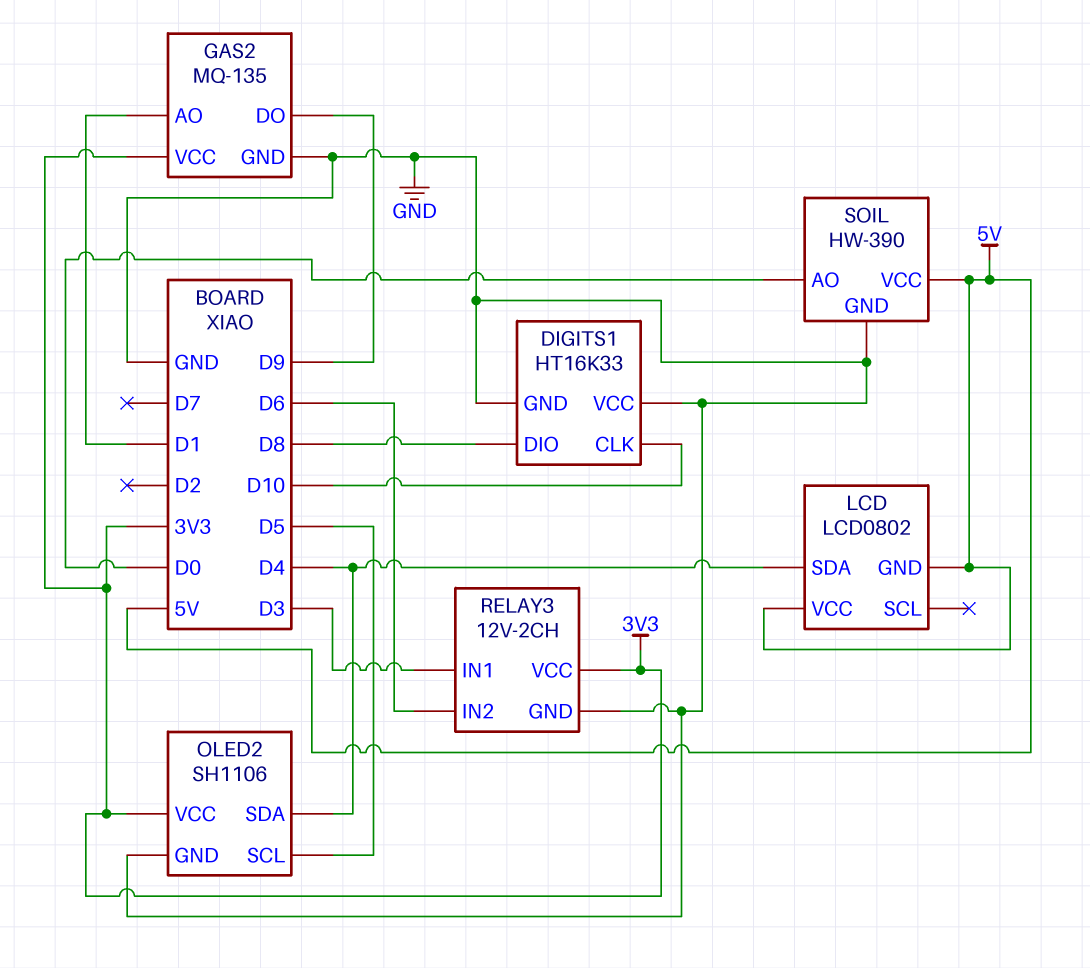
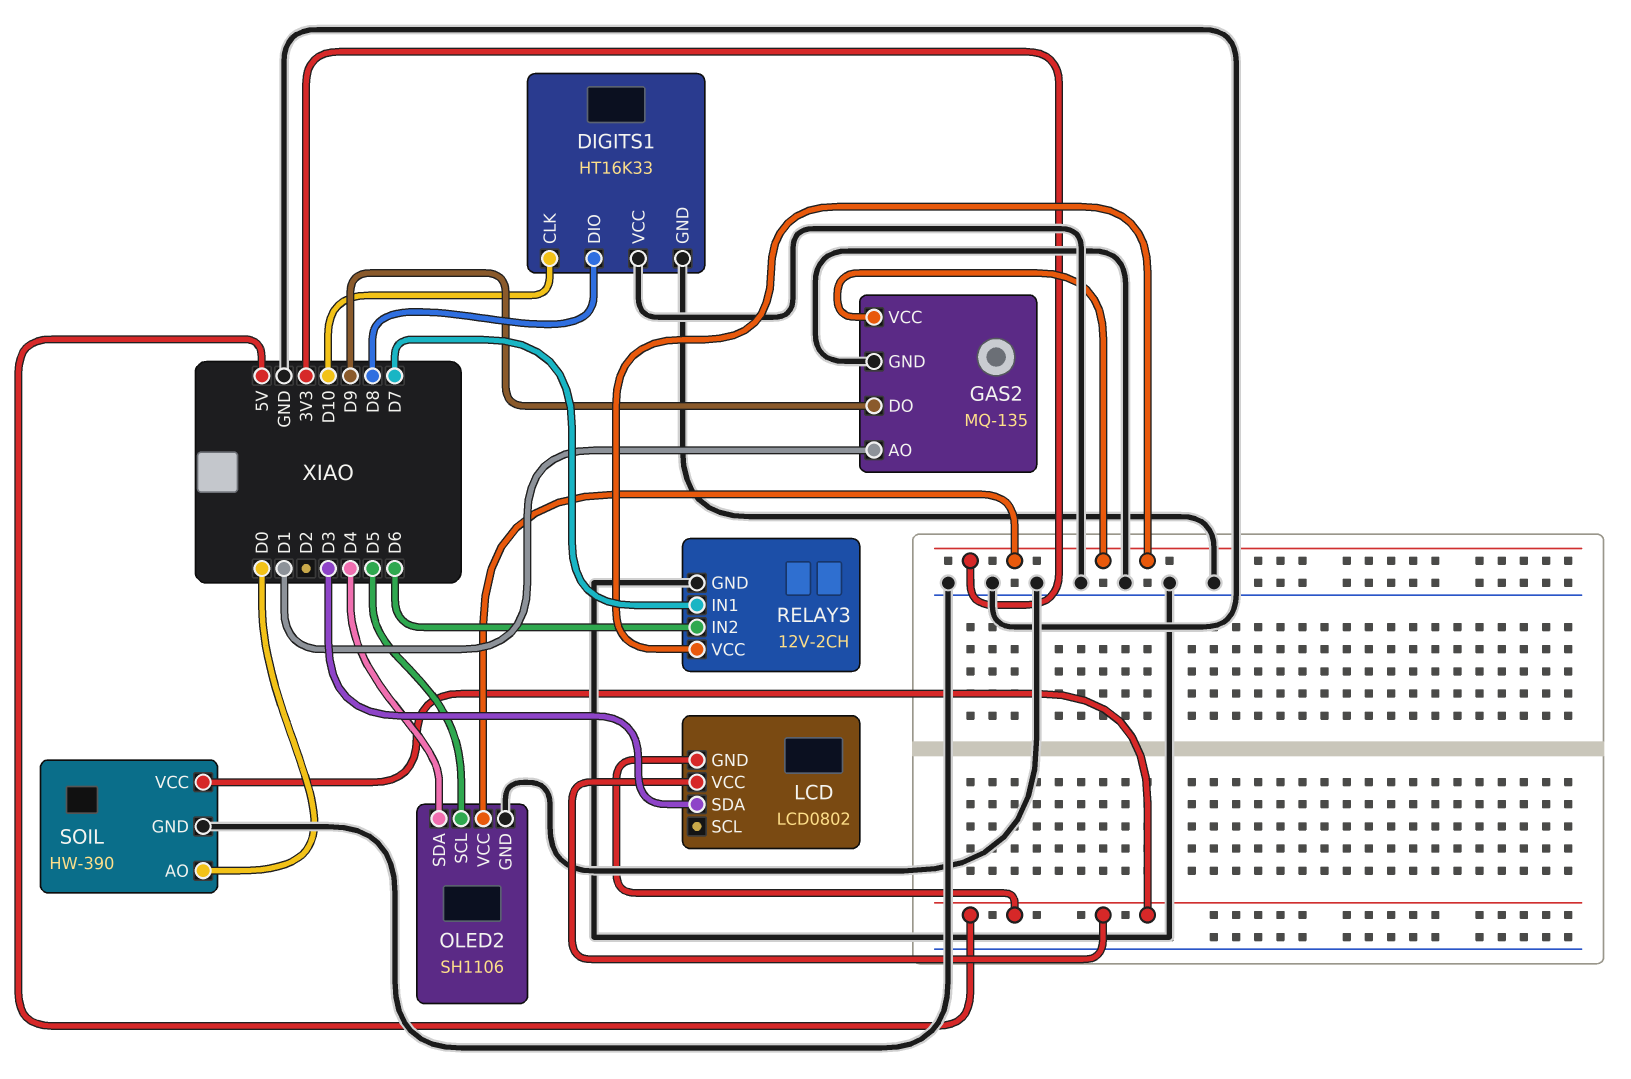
LCD pin SDA: D4 -> D3
RELAY3 pin IN1: D3 -> D7

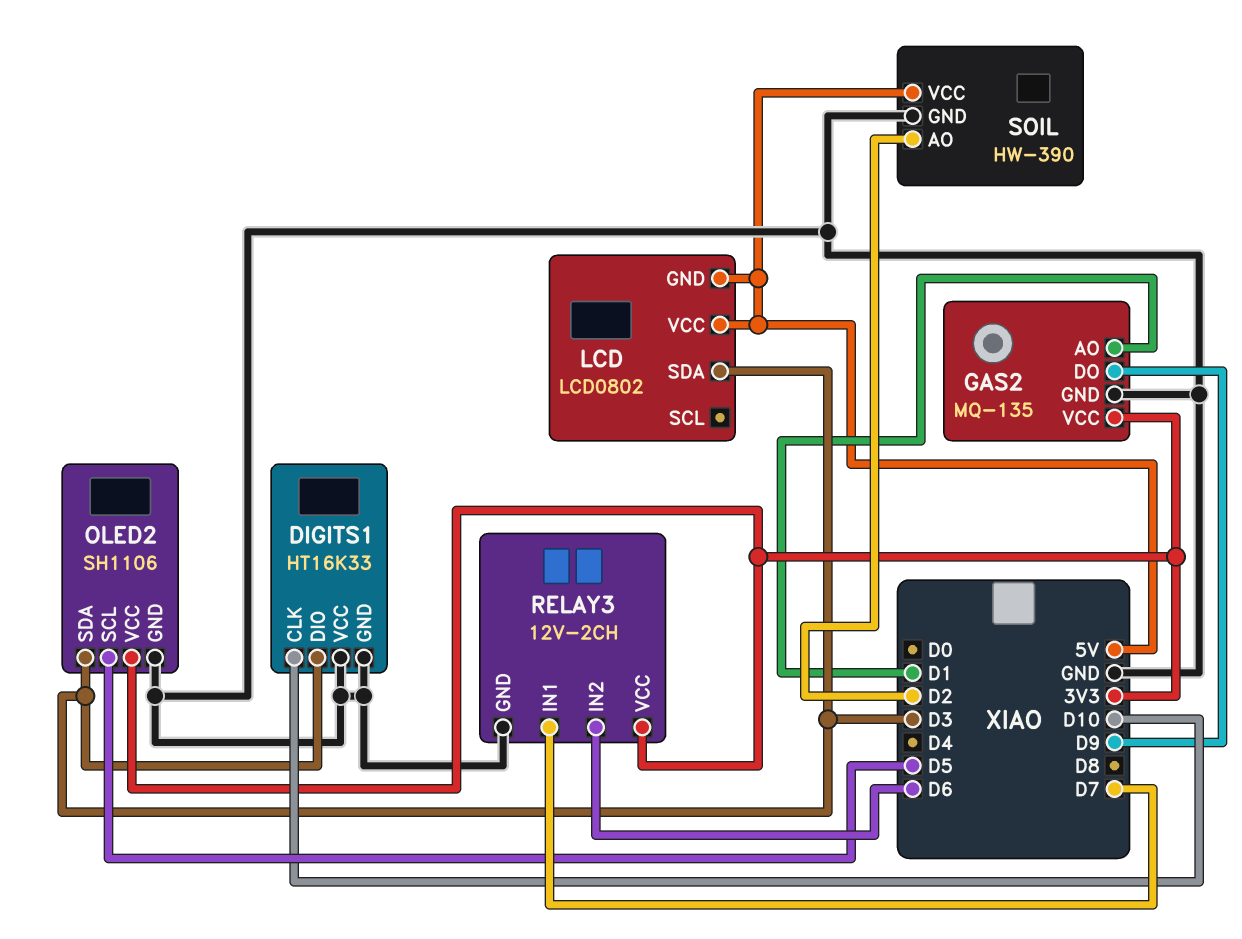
DIGITS1 pin DIO: D8 -> D3
OLED2 pin SDA: D4 -> D3
SOIL pin AO: D0 -> D2

